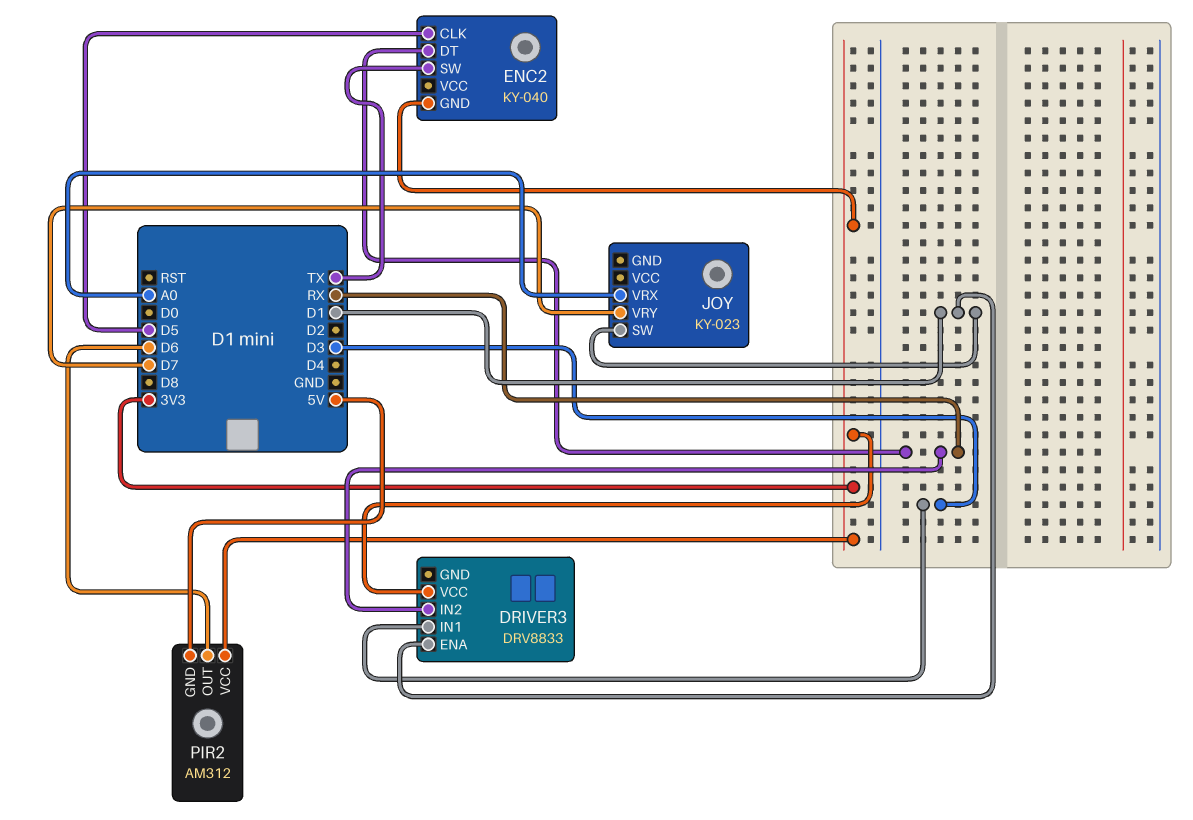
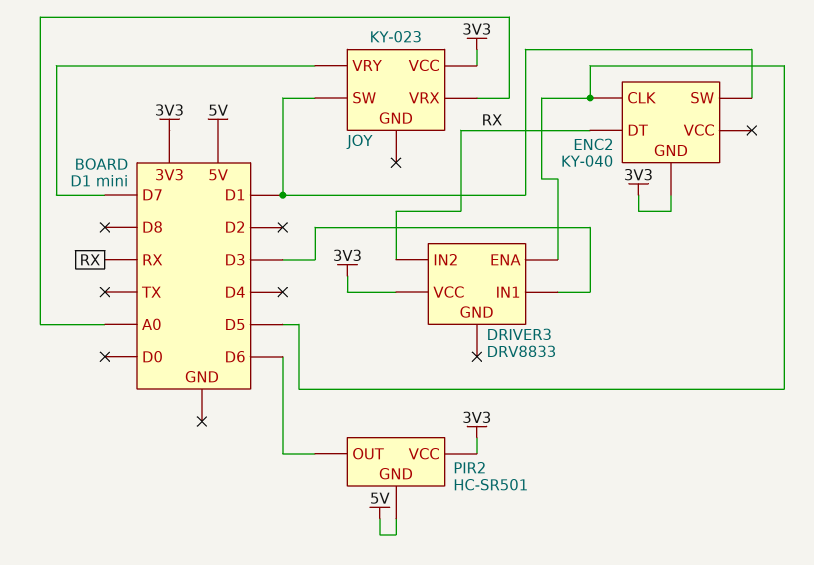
DRIVER3 pin ENA: D1 -> D5
ENC2 pin SW: TX -> D1
JOY pin VCC: none -> 3V3
PIR2: AM312 -> HC-SR501

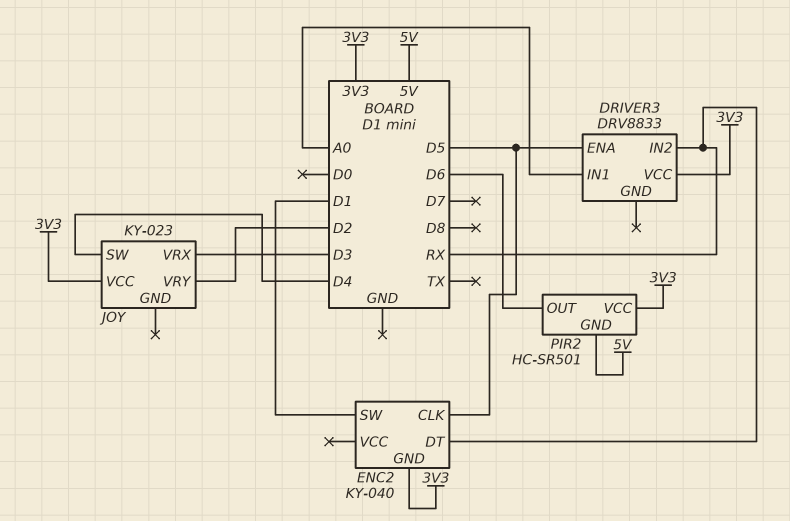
DRIVER3 pin IN1: D3 -> A0
JOY pin SW: D1 -> D4
JOY pin VRX: A0 -> D3
JOY pin VRY: D7 -> D2

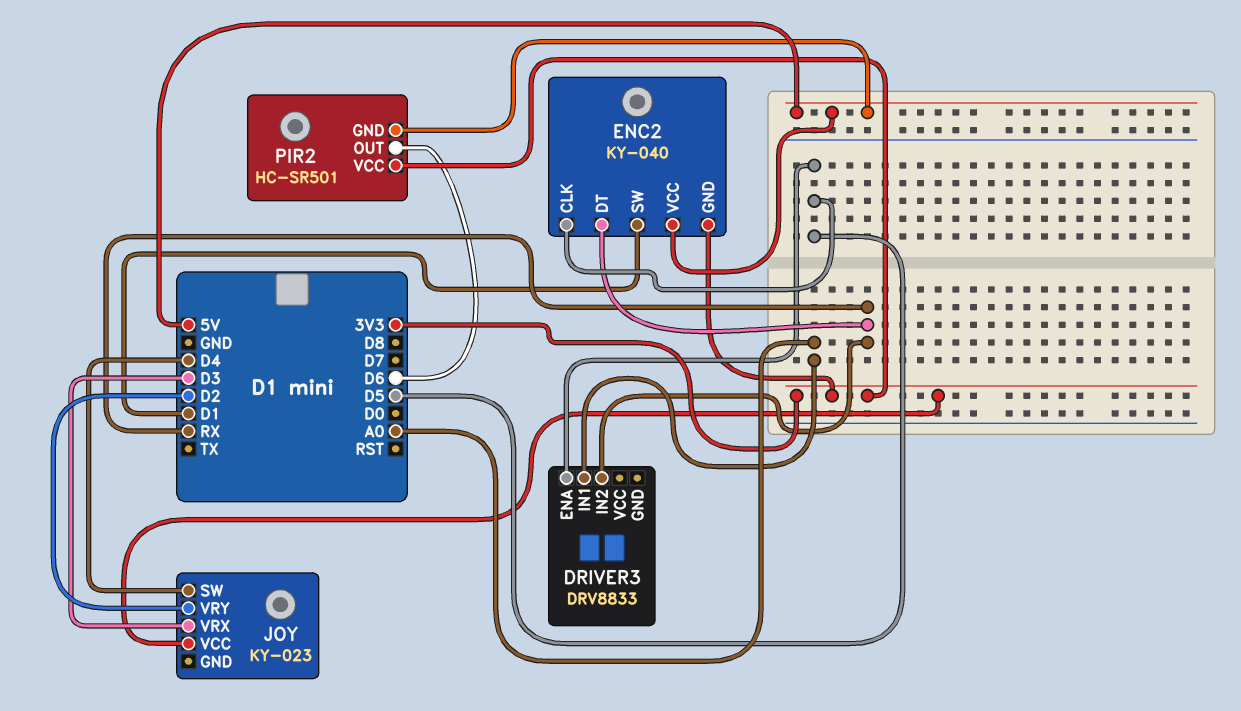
DRIVER3 pin VCC: 3V3 -> none
ENC2 pin VCC: none -> 5V

